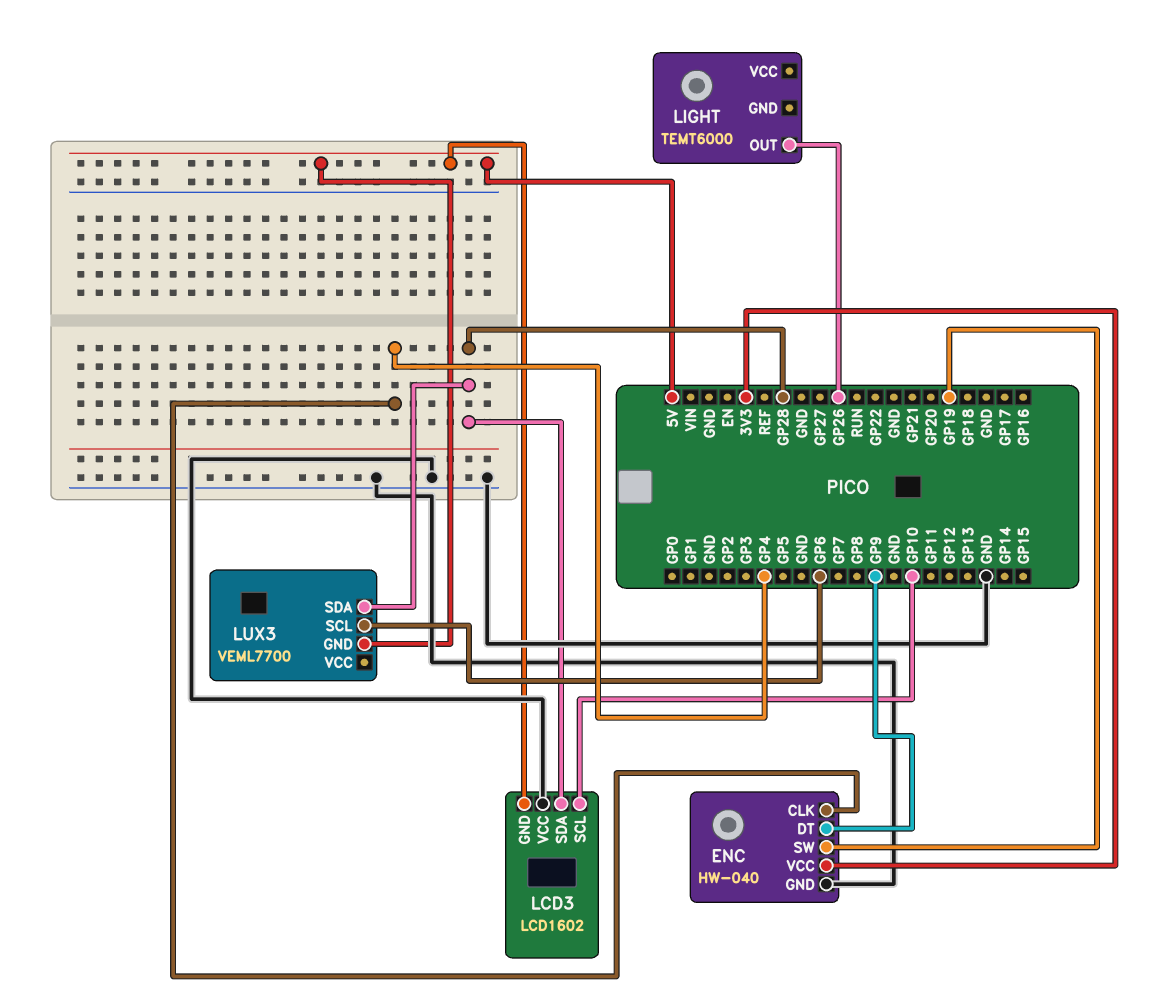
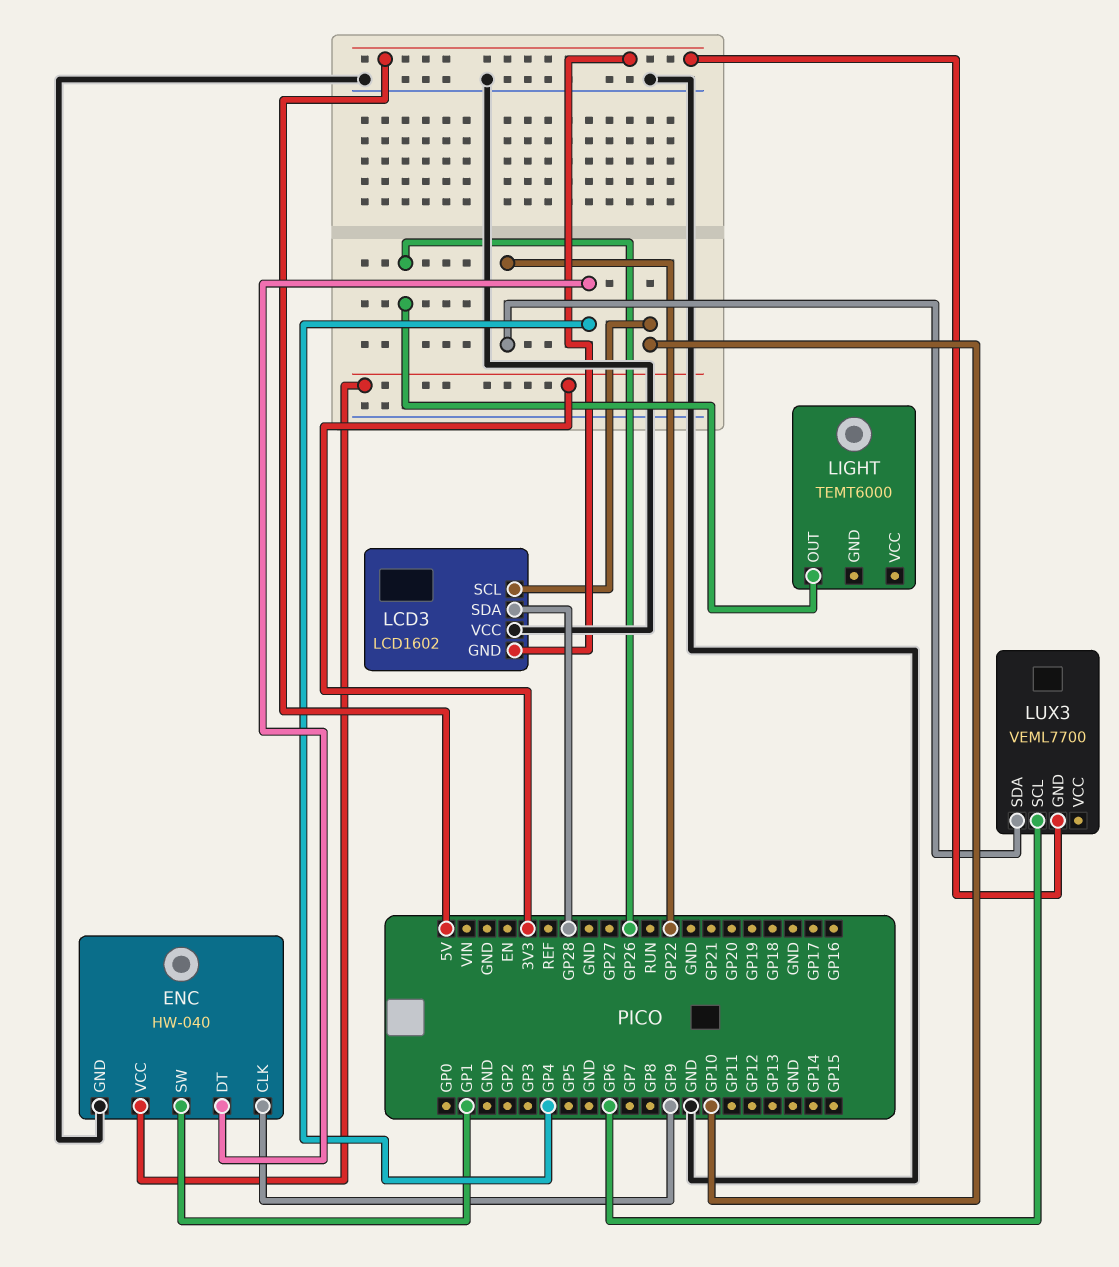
ENC pin CLK: GP4 -> GP9
ENC pin DT: GP9 -> GP4
ENC pin SW: GP19 -> GP1
LUX3 pin SDA: GP28 -> GP22

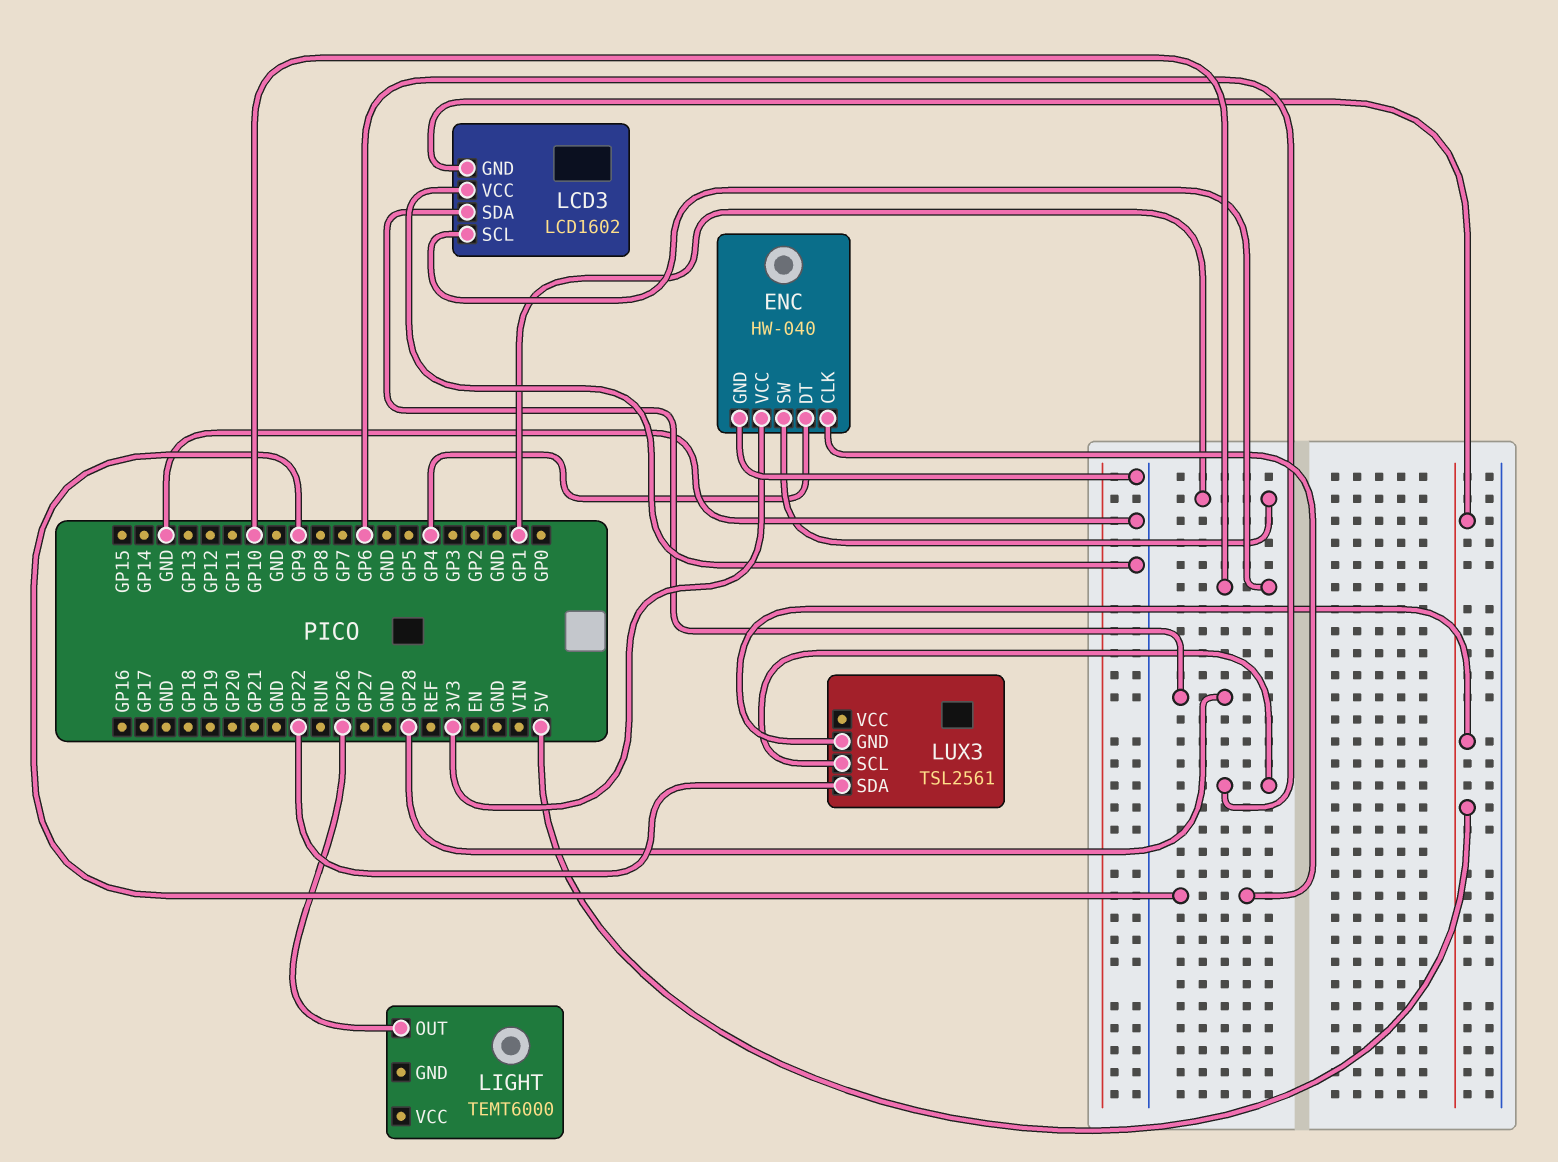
LUX3: VEML7700 -> TSL2561

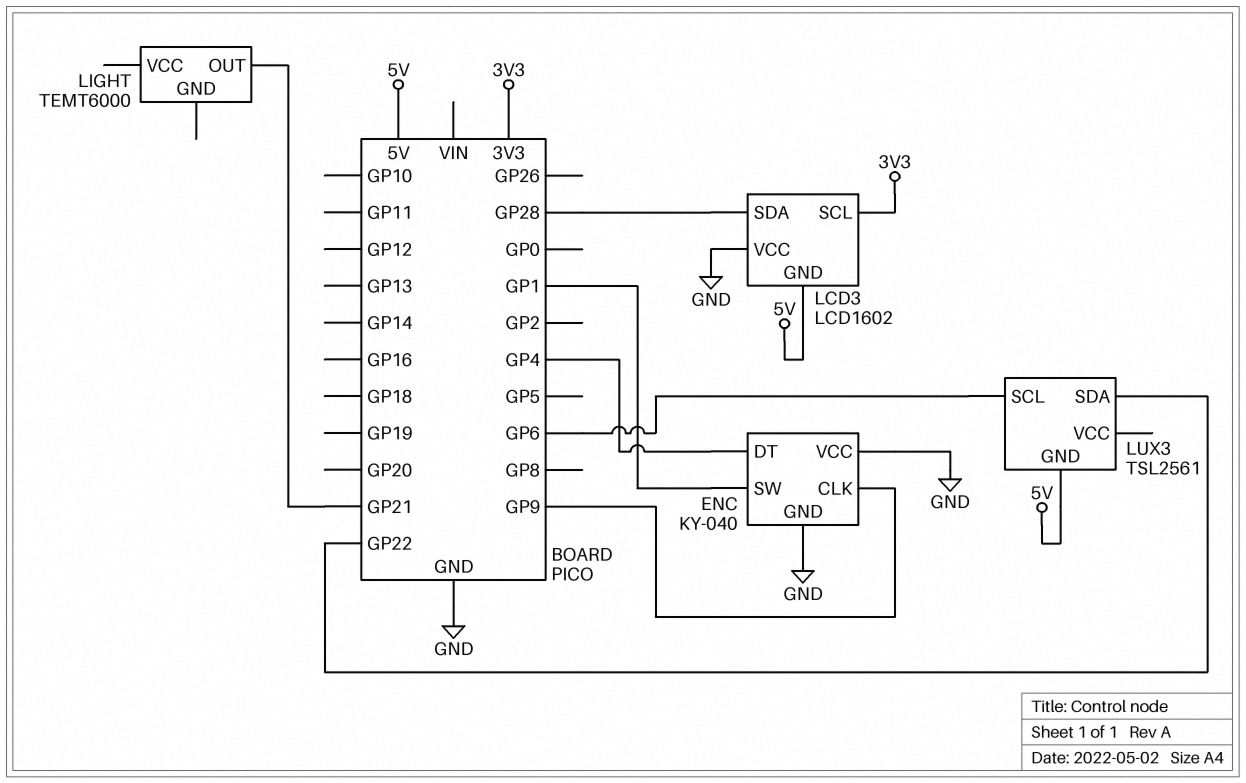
ENC: HW-040 -> KY-040
ENC pin VCC: 3V3 -> GND
LCD3 pin SCL: GP10 -> 3V3
LIGHT pin OUT: GP26 -> GP21

